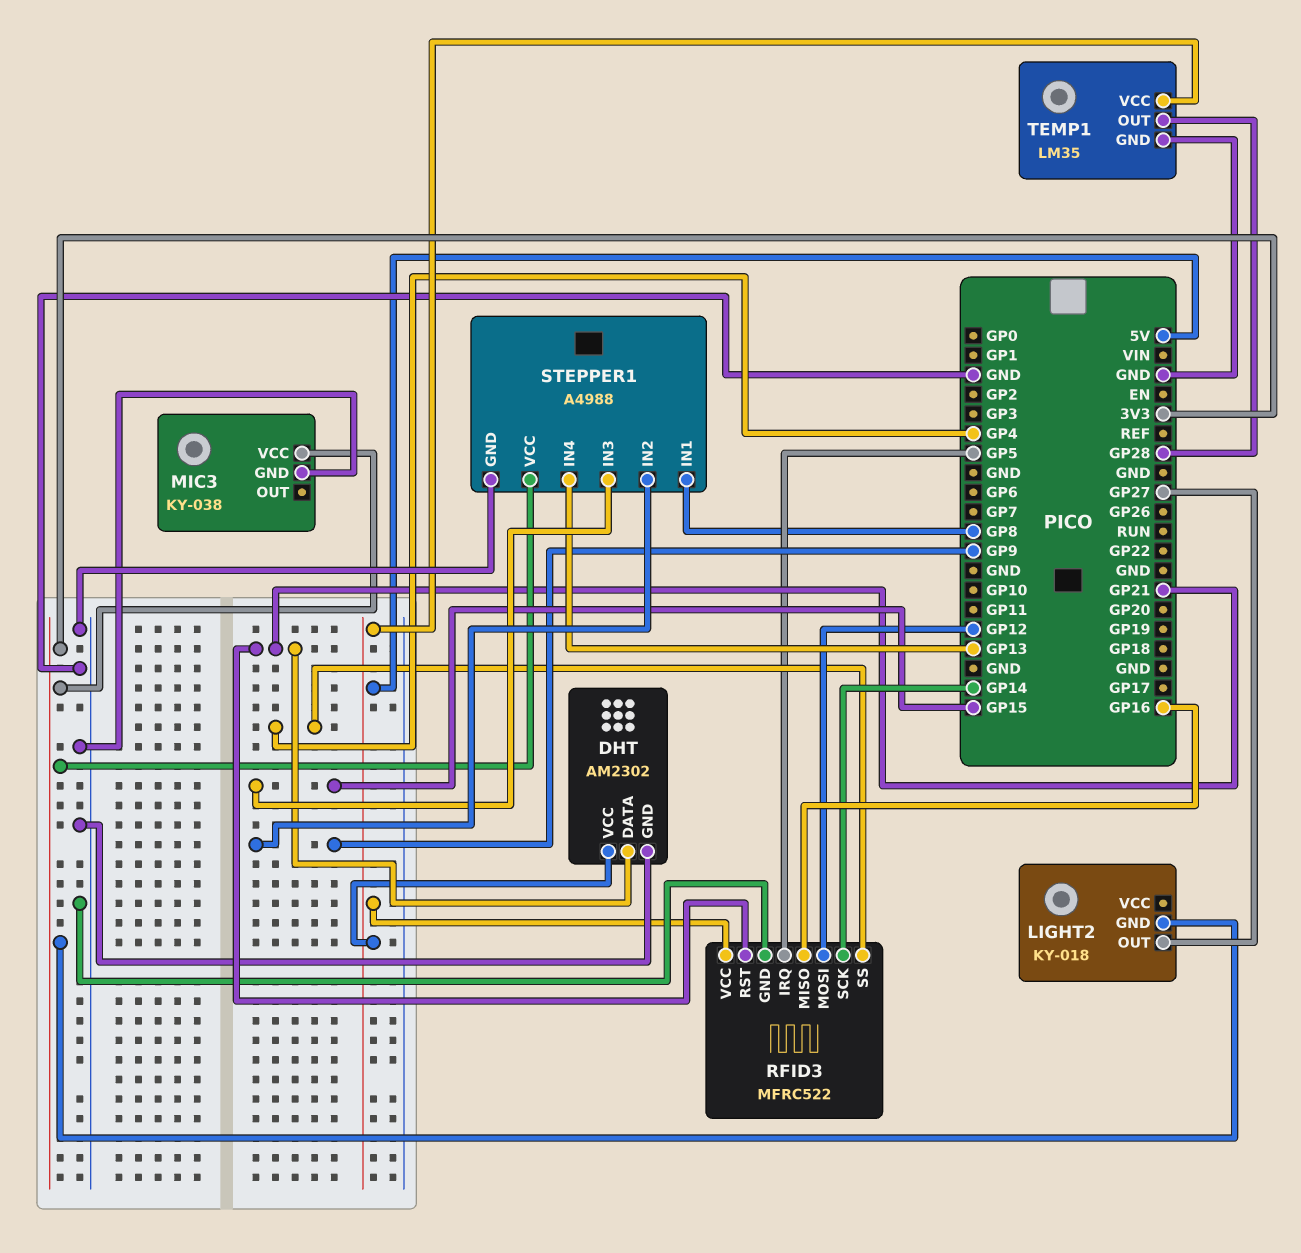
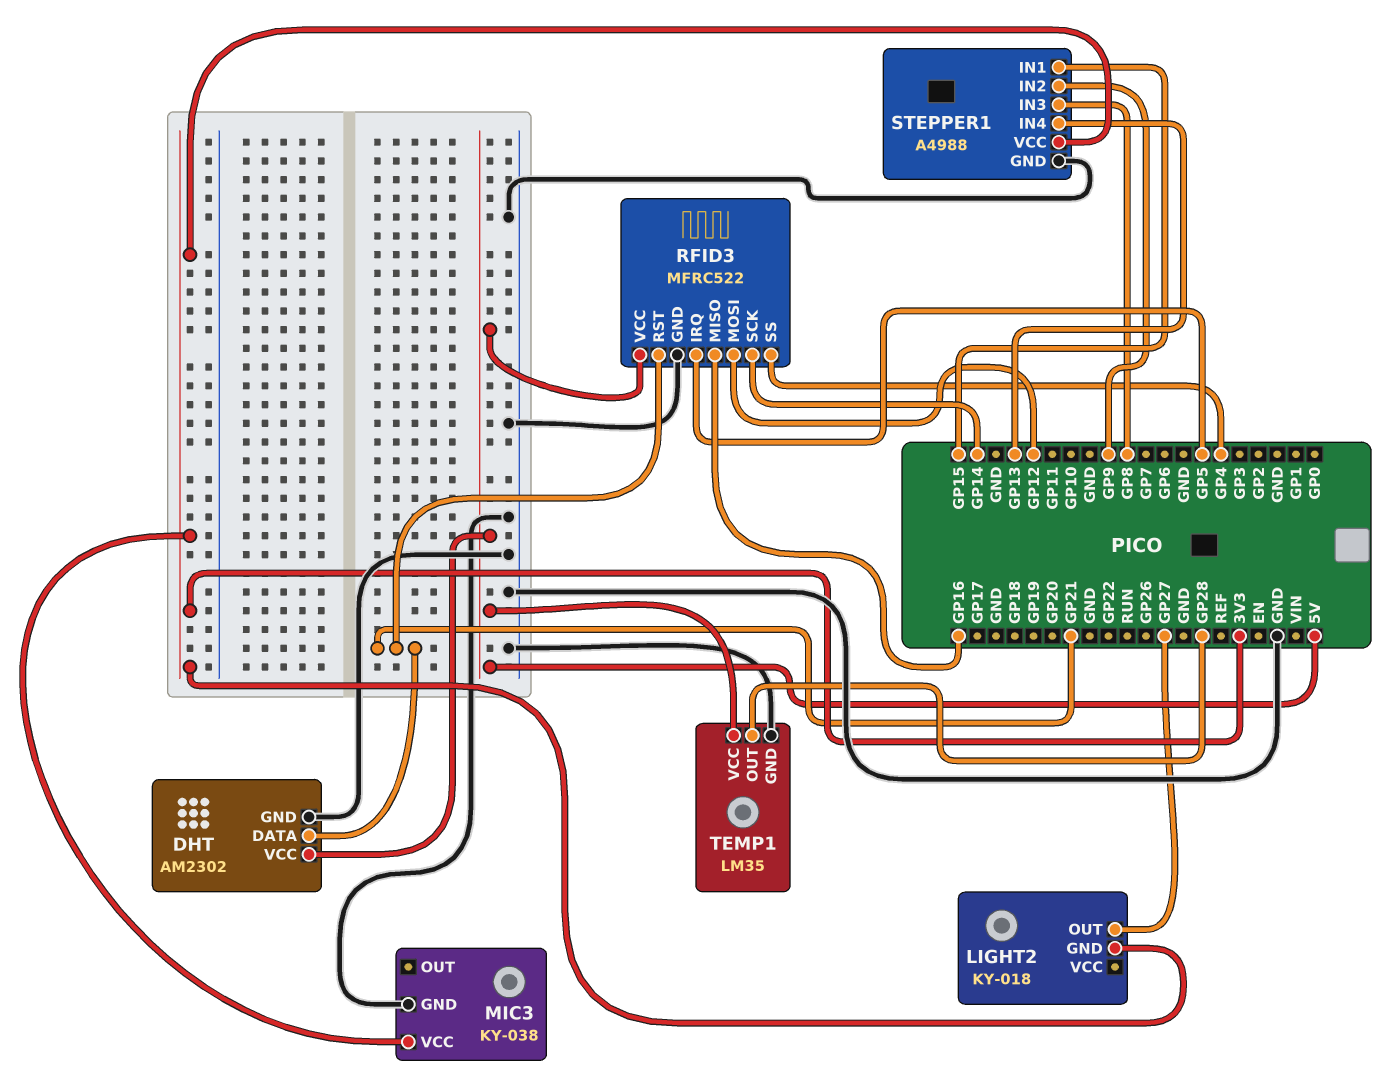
STEPPER1 pin IN1: GP8 -> GP15
STEPPER1 pin IN3: GP15 -> GP8

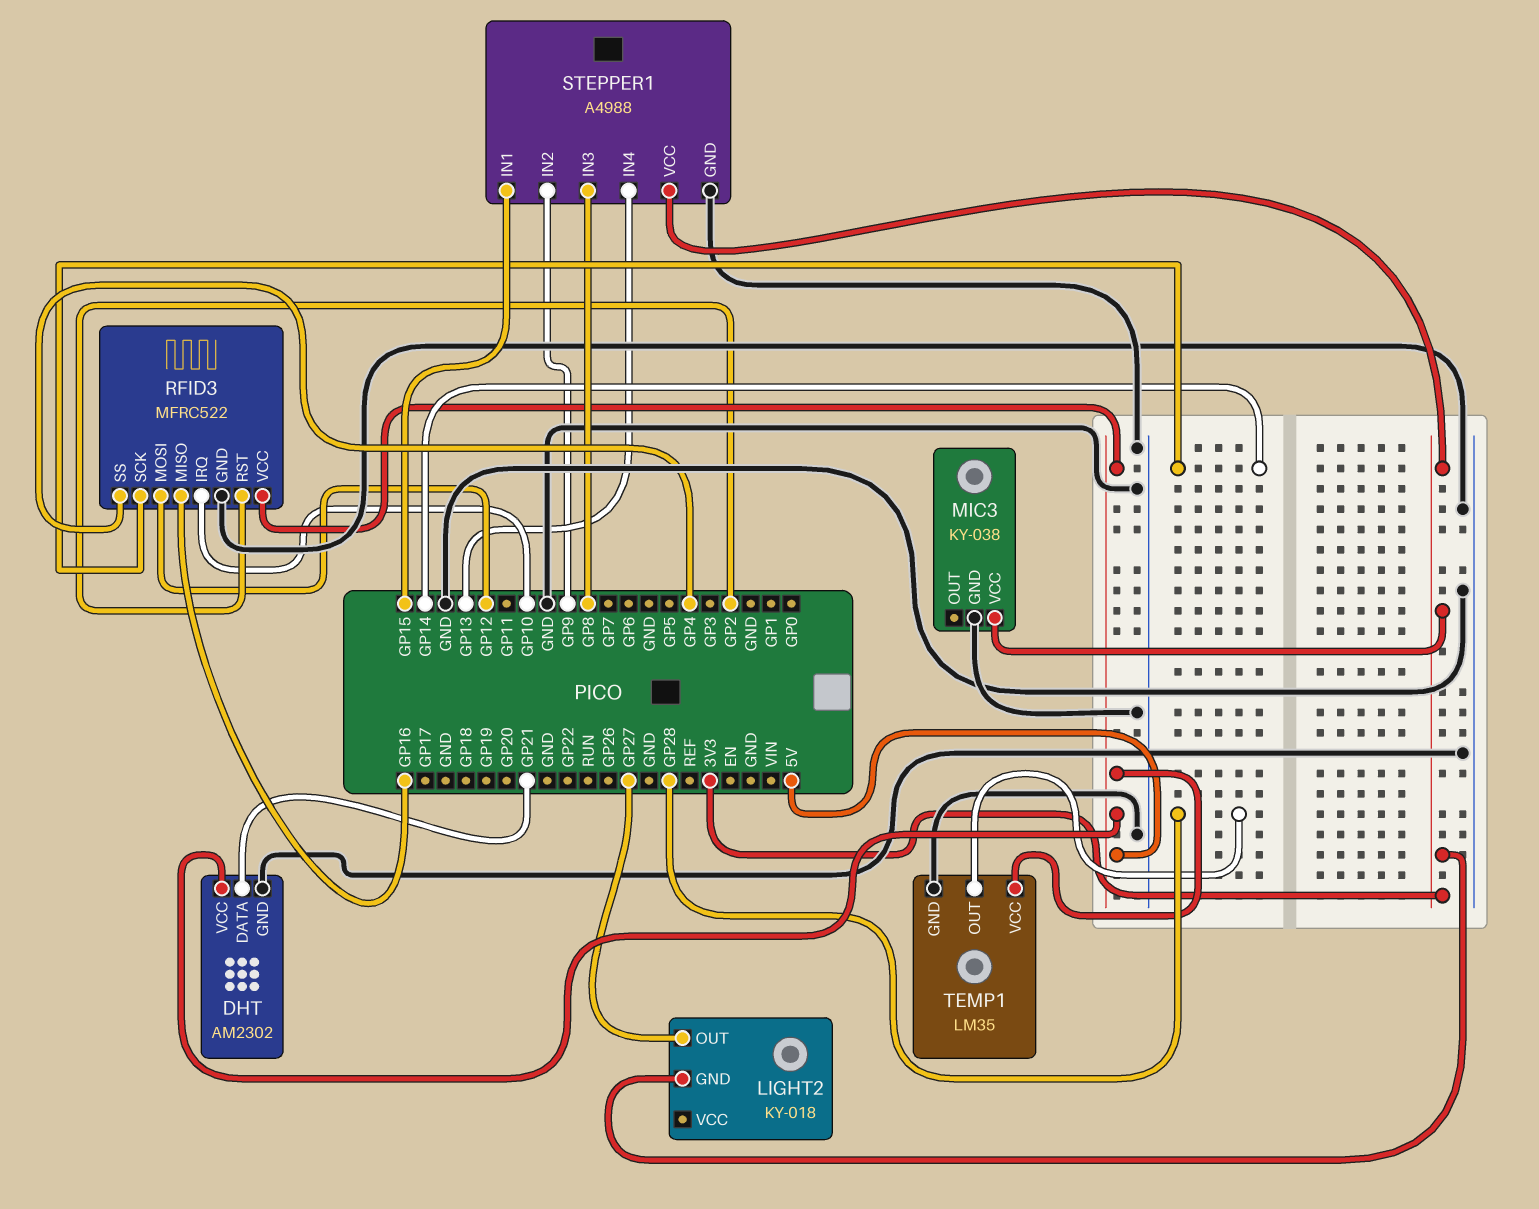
RFID3 pin IRQ: GP5 -> GP10
RFID3 pin RST: GP21 -> GP2

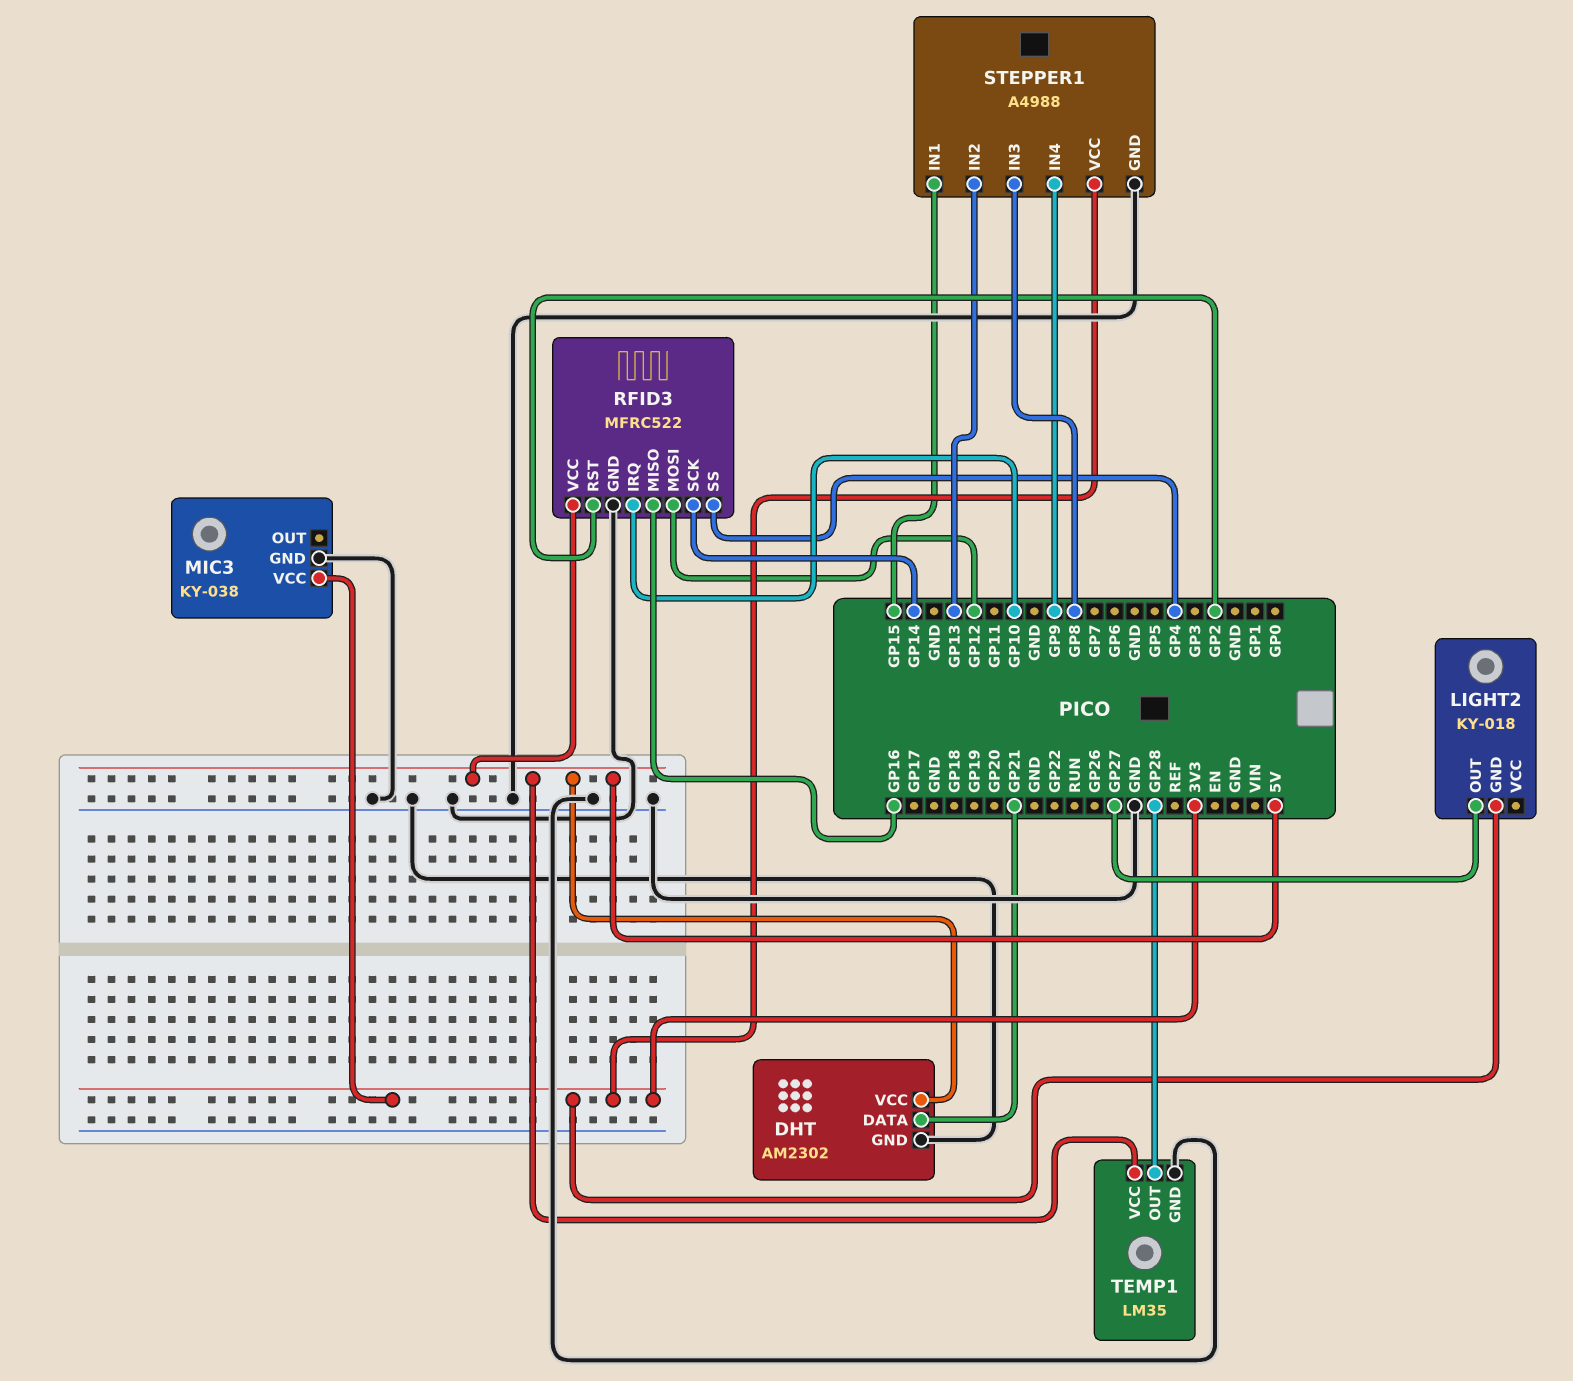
STEPPER1 pin IN2: GP9 -> GP13
STEPPER1 pin IN4: GP13 -> GP9

